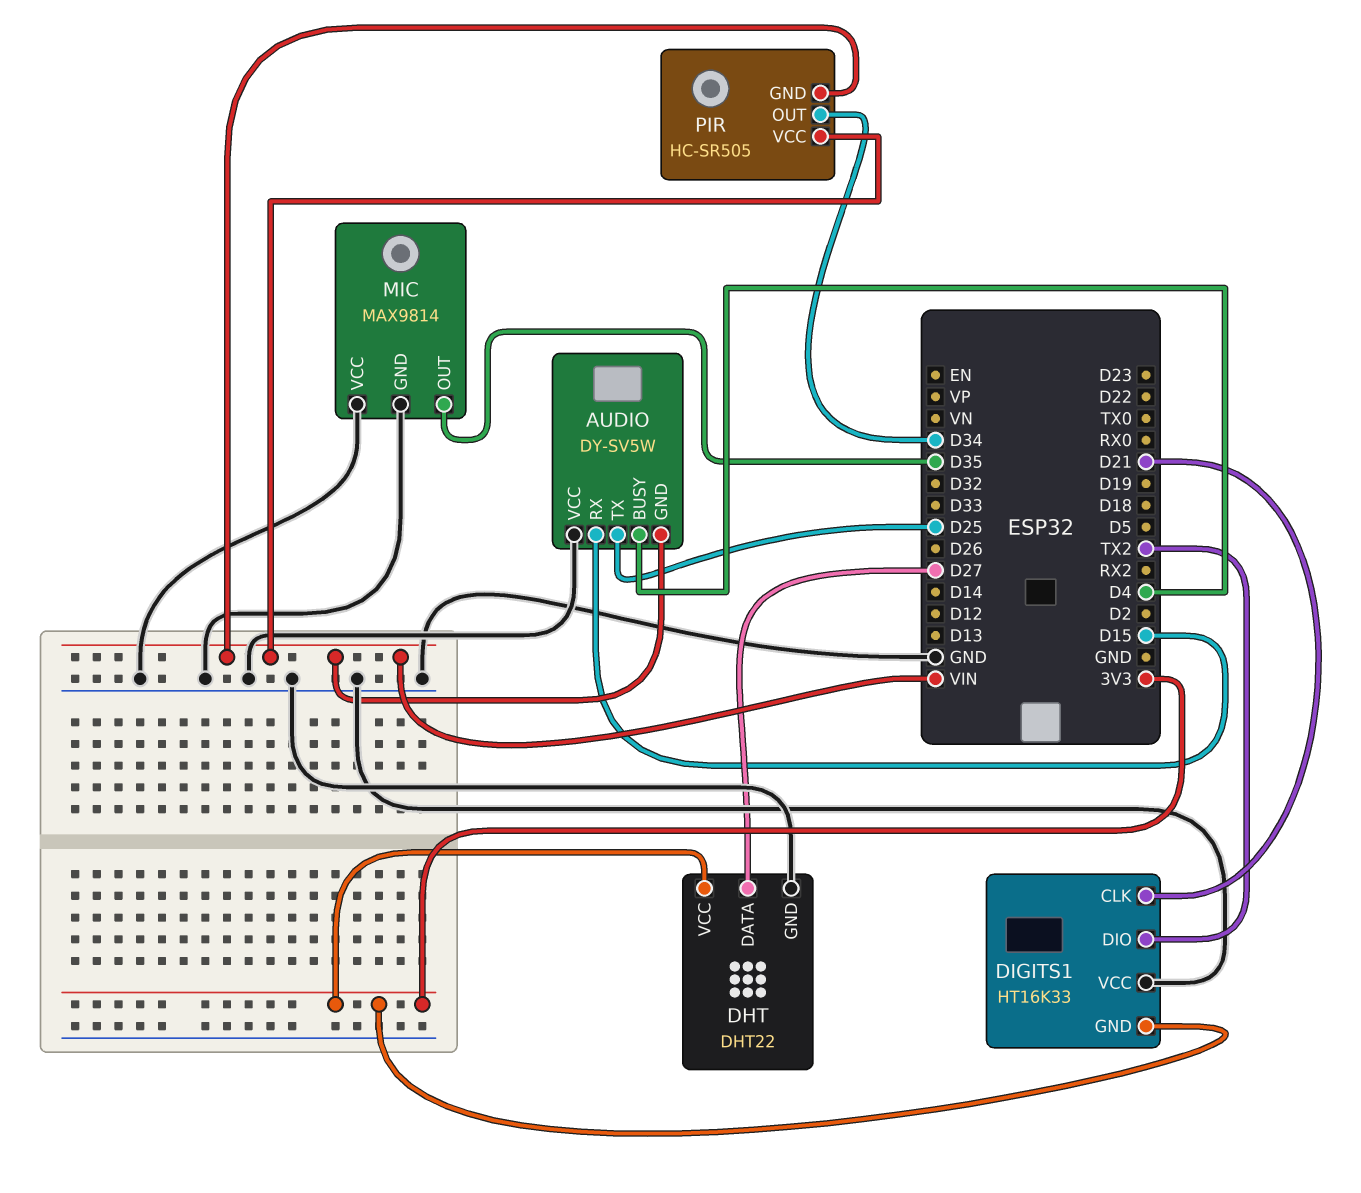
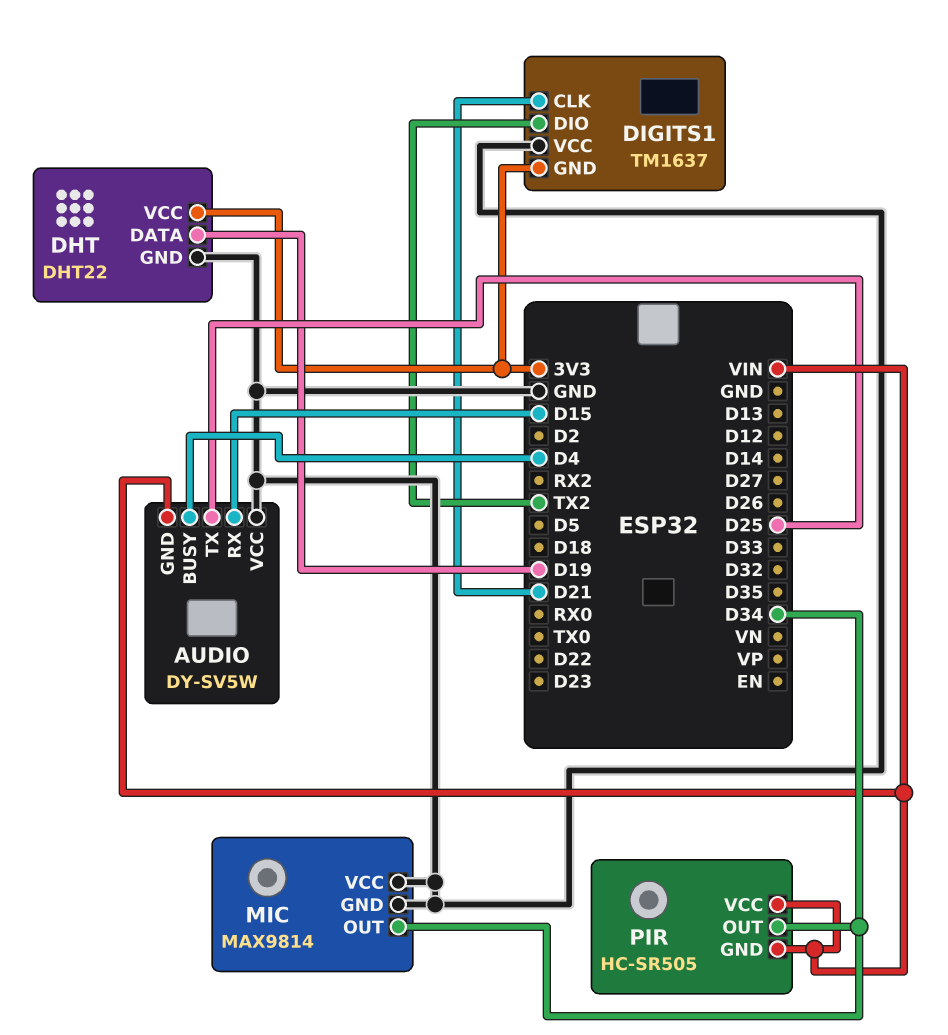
DHT pin DATA: D27 -> D19
DIGITS1: HT16K33 -> TM1637
MIC pin OUT: D35 -> D34

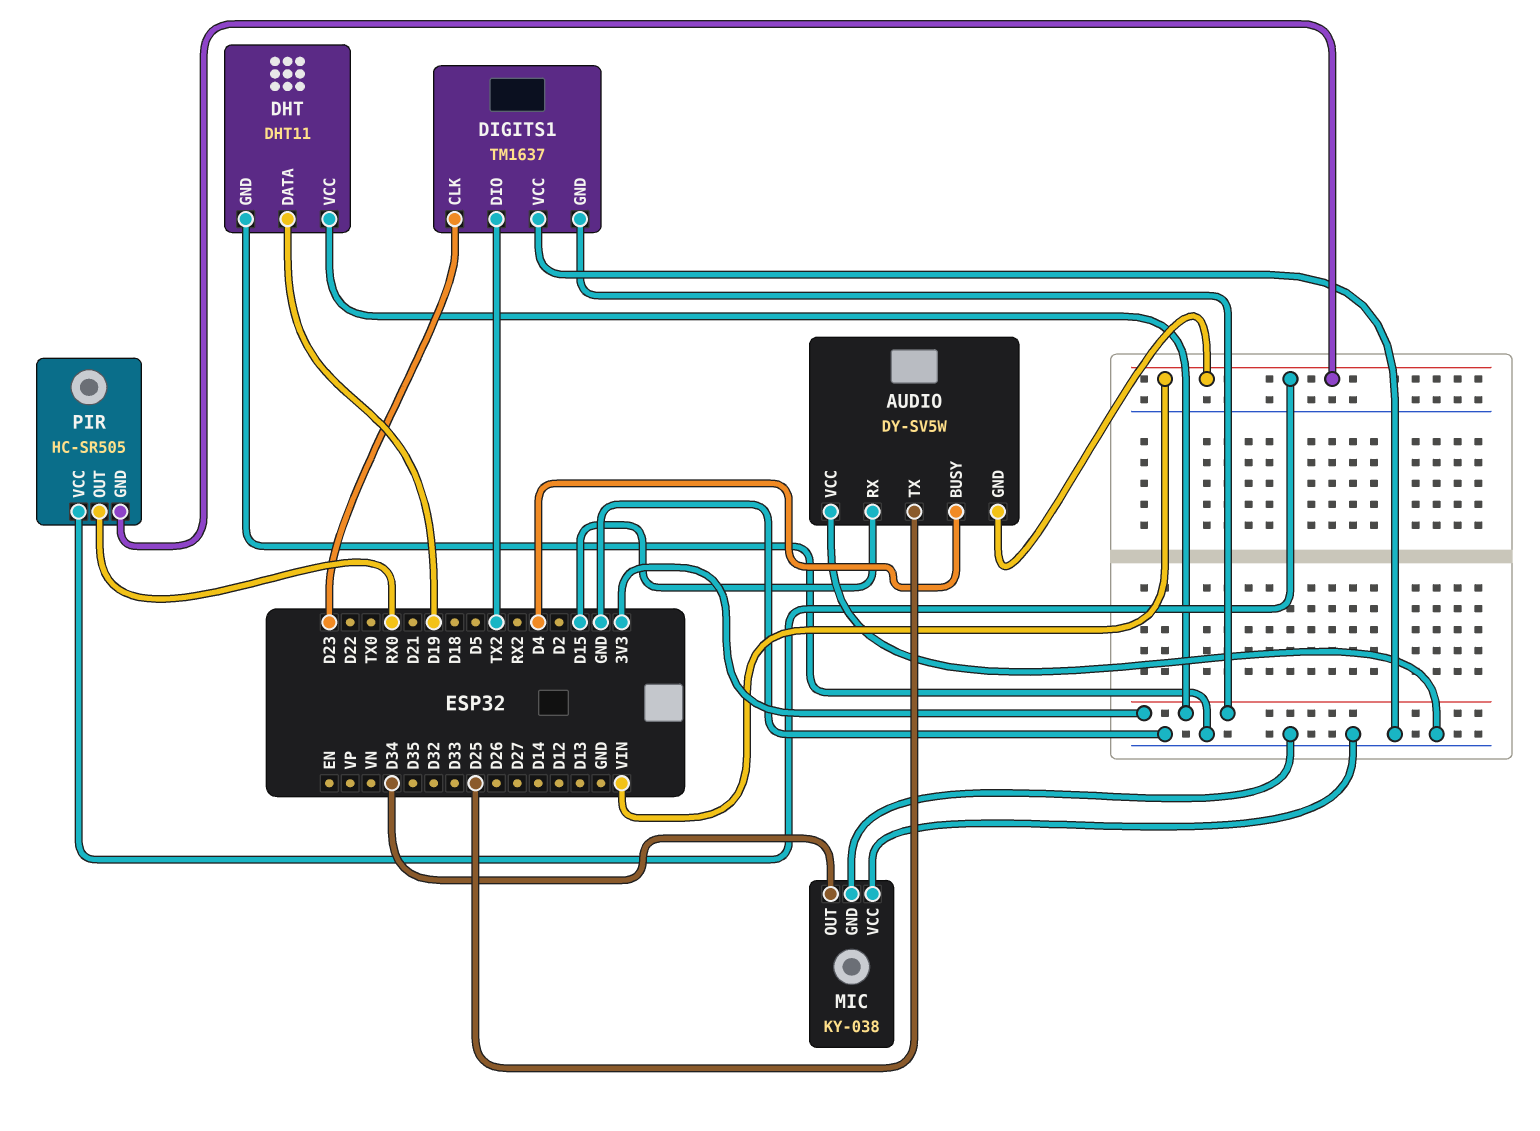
DHT: DHT22 -> DHT11
DIGITS1 pin CLK: D21 -> D23
MIC: MAX9814 -> KY-038
PIR pin OUT: D34 -> RX0

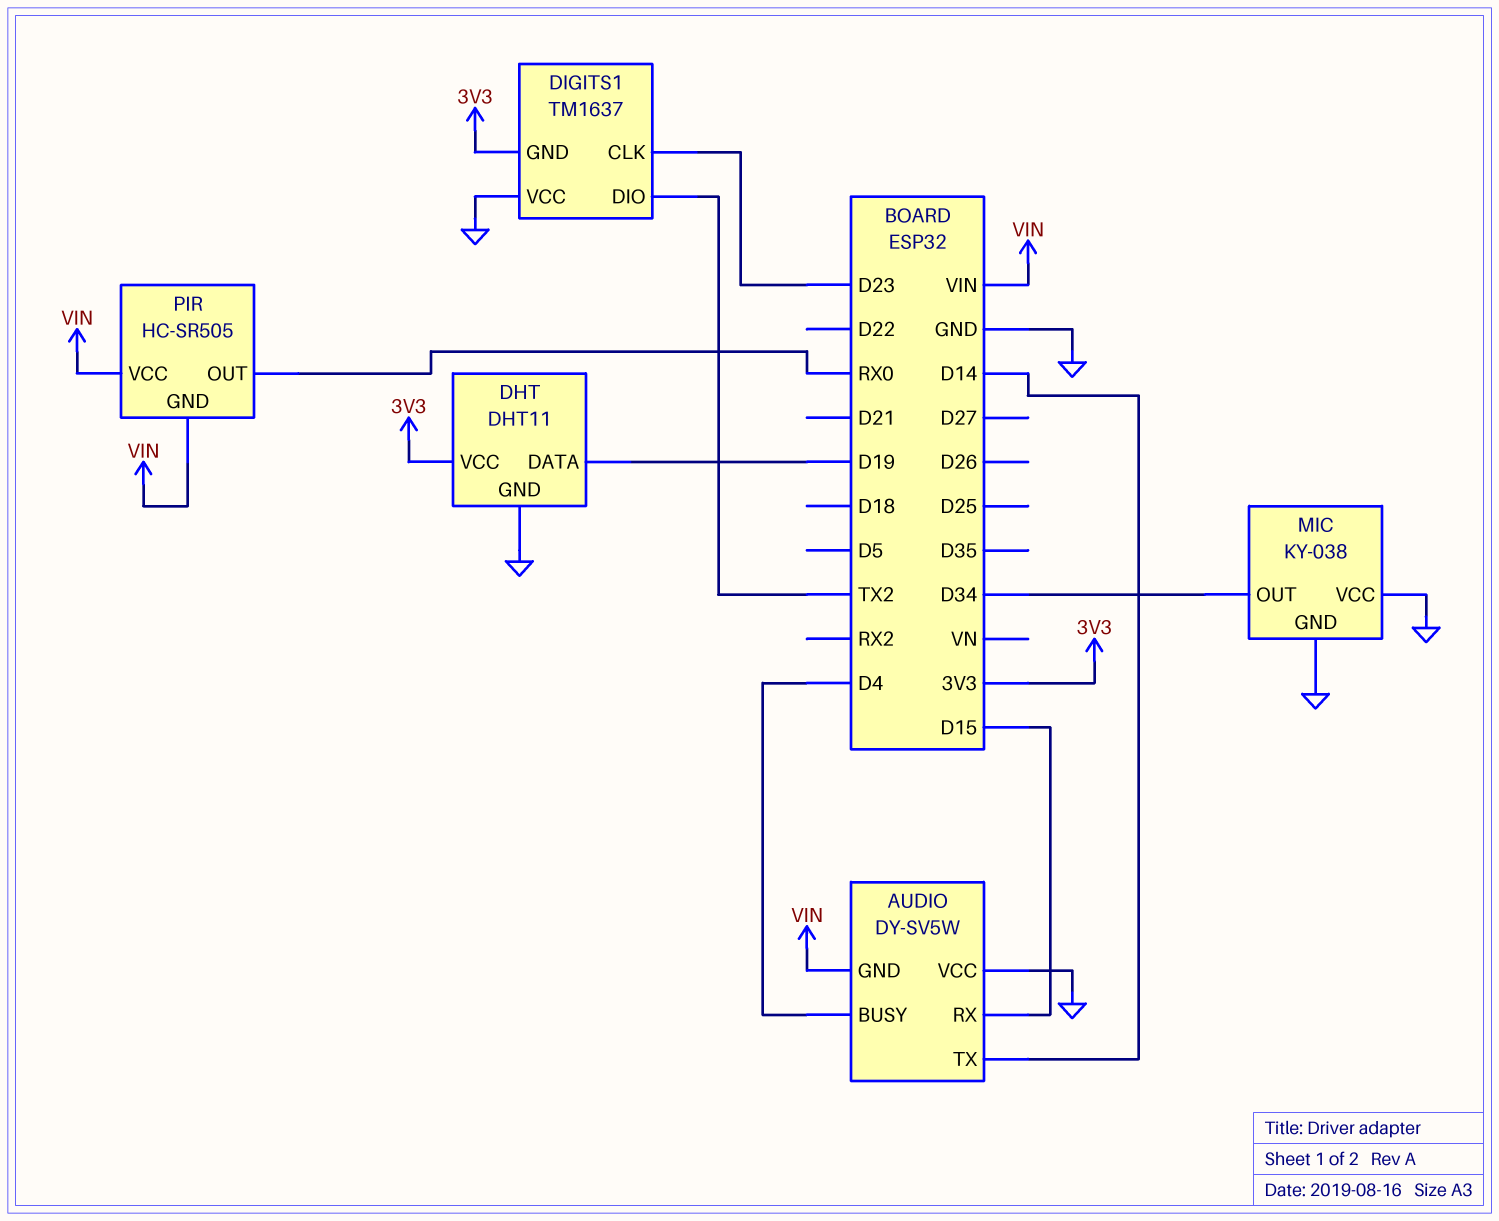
AUDIO pin TX: D25 -> D14

